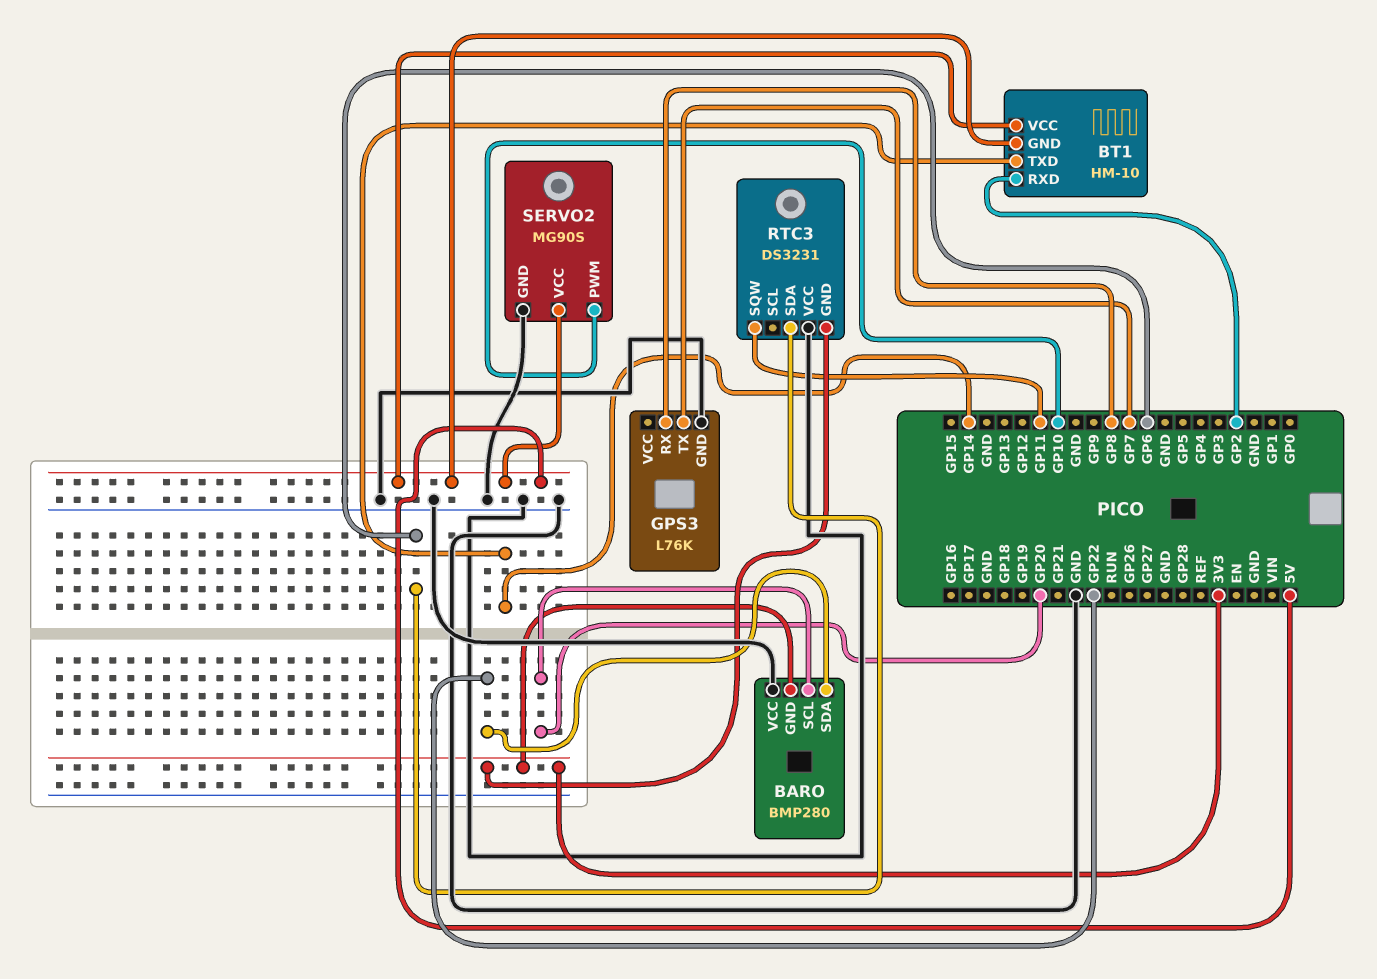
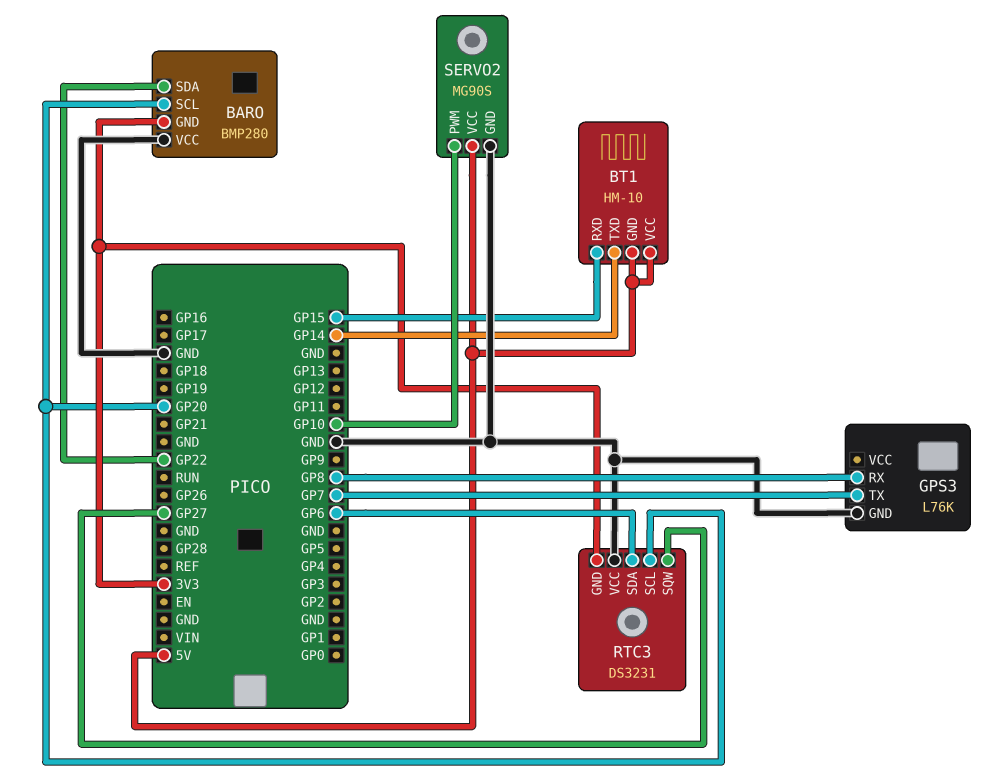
BT1 pin RXD: GP2 -> GP15
RTC3 pin SCL: none -> GP20
RTC3 pin SQW: GP11 -> GP27

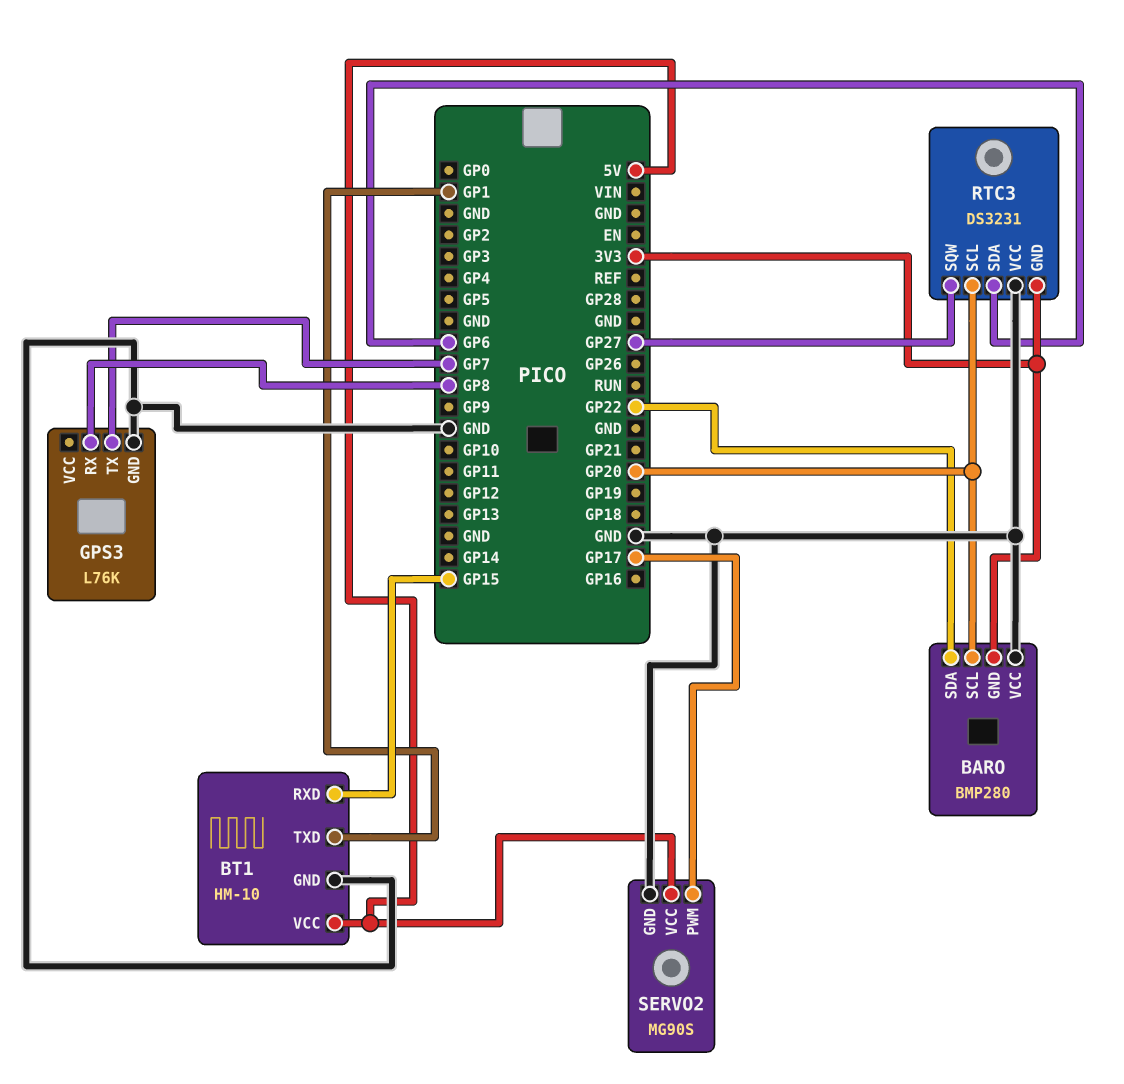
BT1 pin GND: 5V -> GND
BT1 pin TXD: GP14 -> GP1
SERVO2 pin PWM: GP10 -> GP17

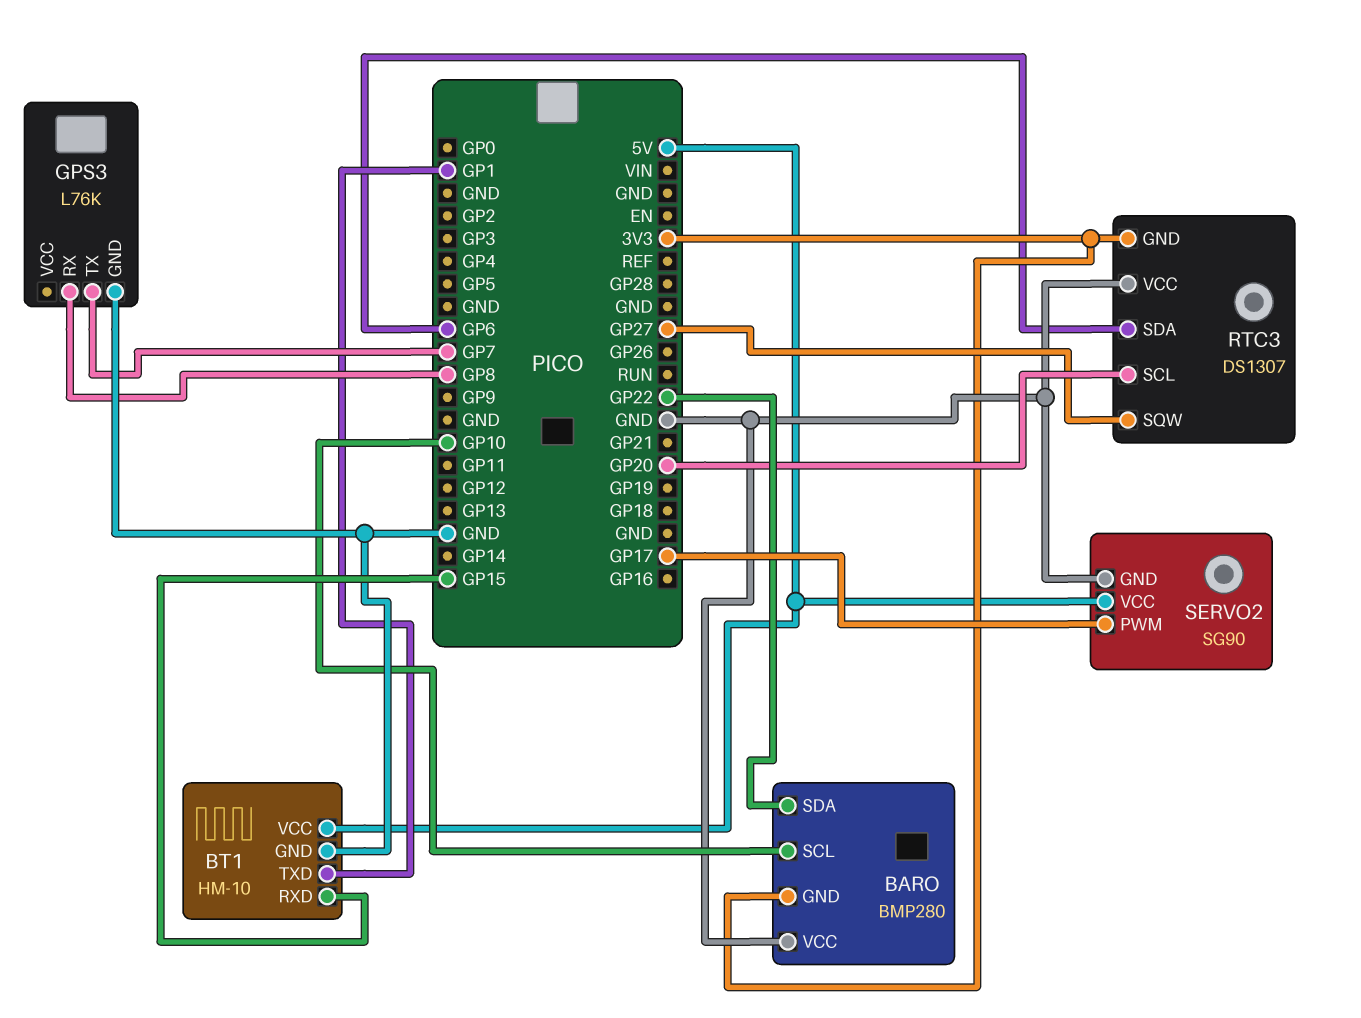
BARO pin SCL: GP20 -> GP10
RTC3: DS3231 -> DS1307
SERVO2: MG90S -> SG90

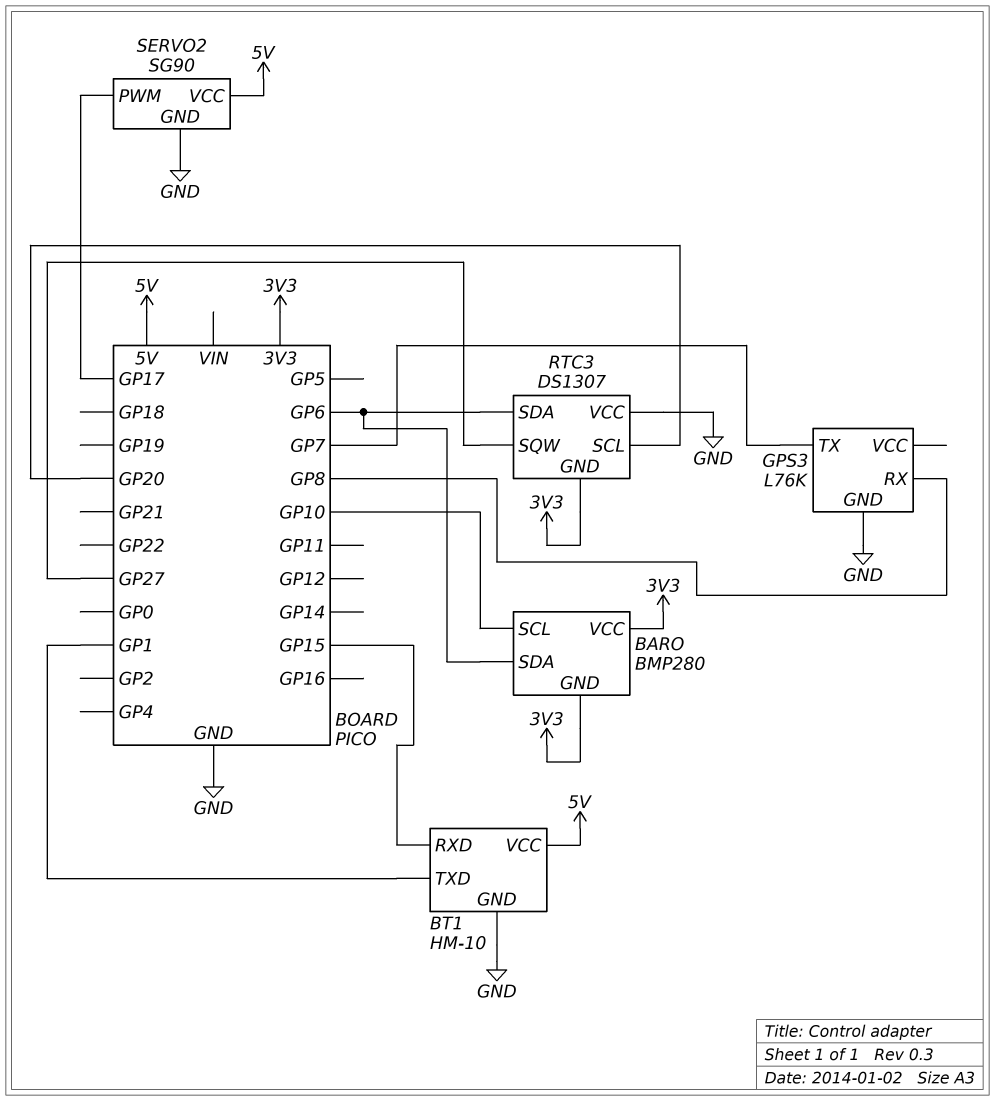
BARO pin SDA: GP22 -> GP6
BARO pin VCC: GND -> 3V3

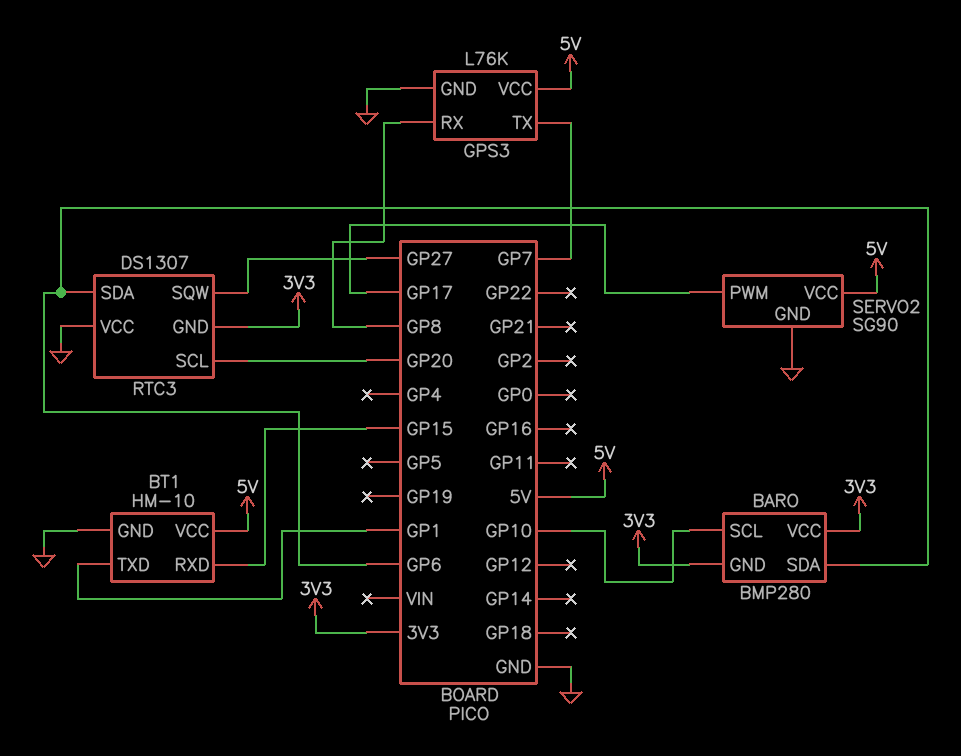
GPS3 pin VCC: none -> 5V

